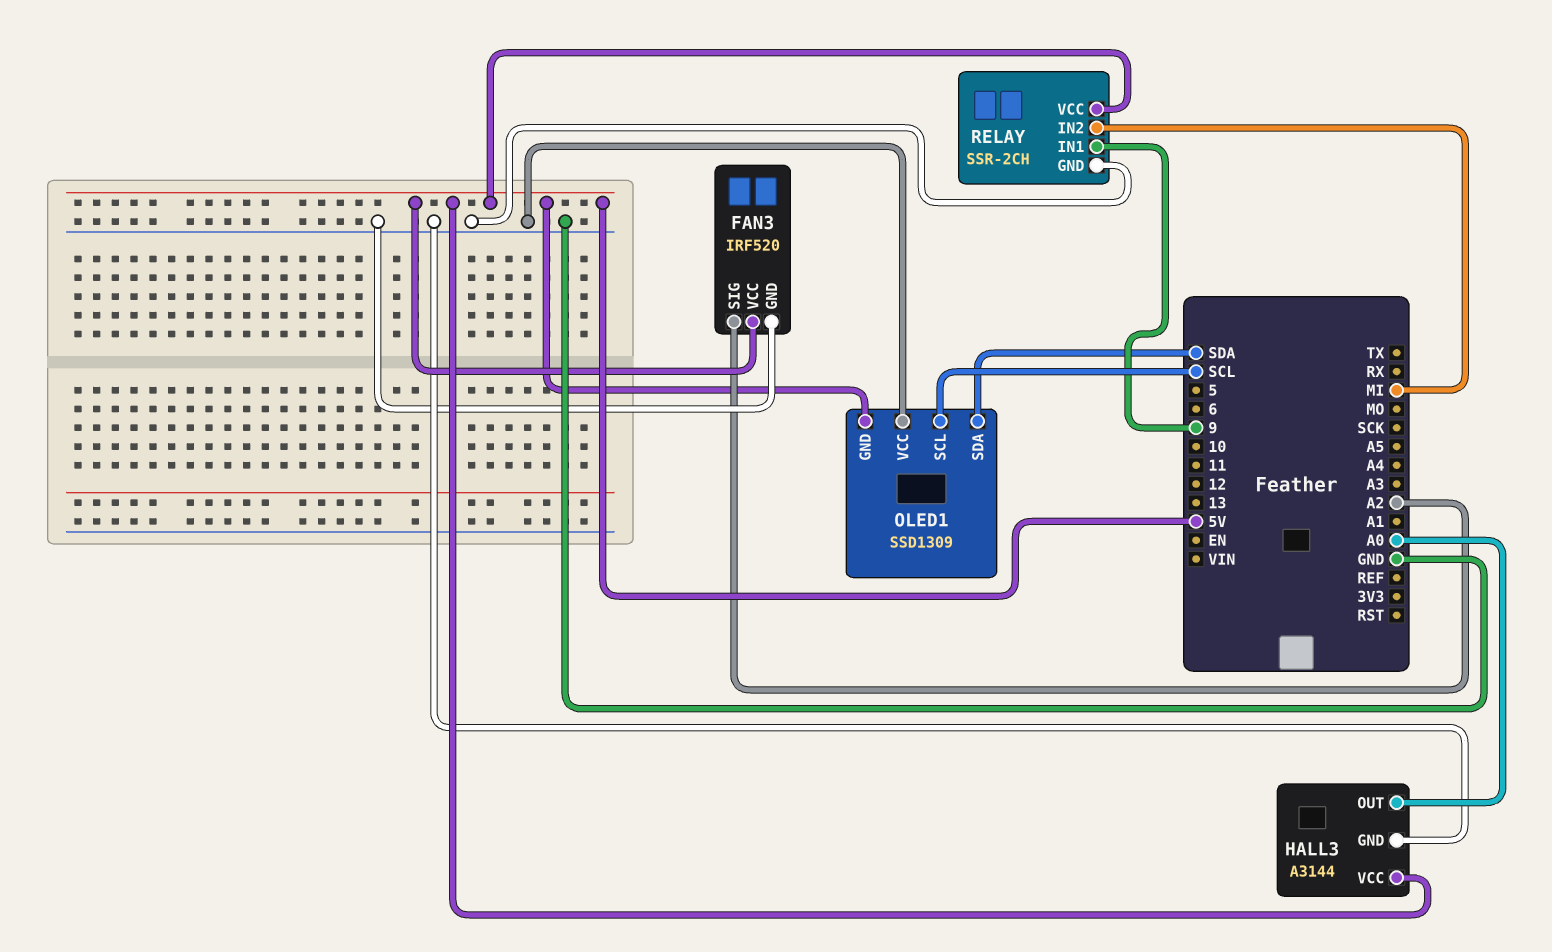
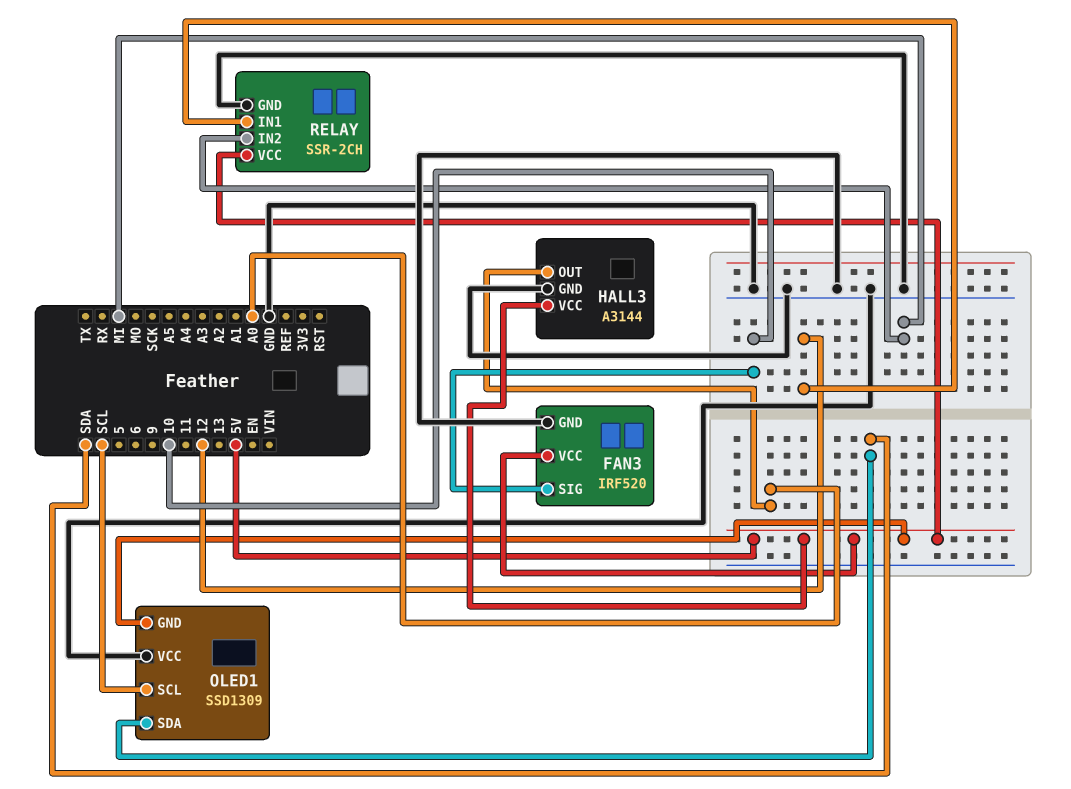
FAN3 pin SIG: A2 -> 10
RELAY pin IN1: 9 -> 12

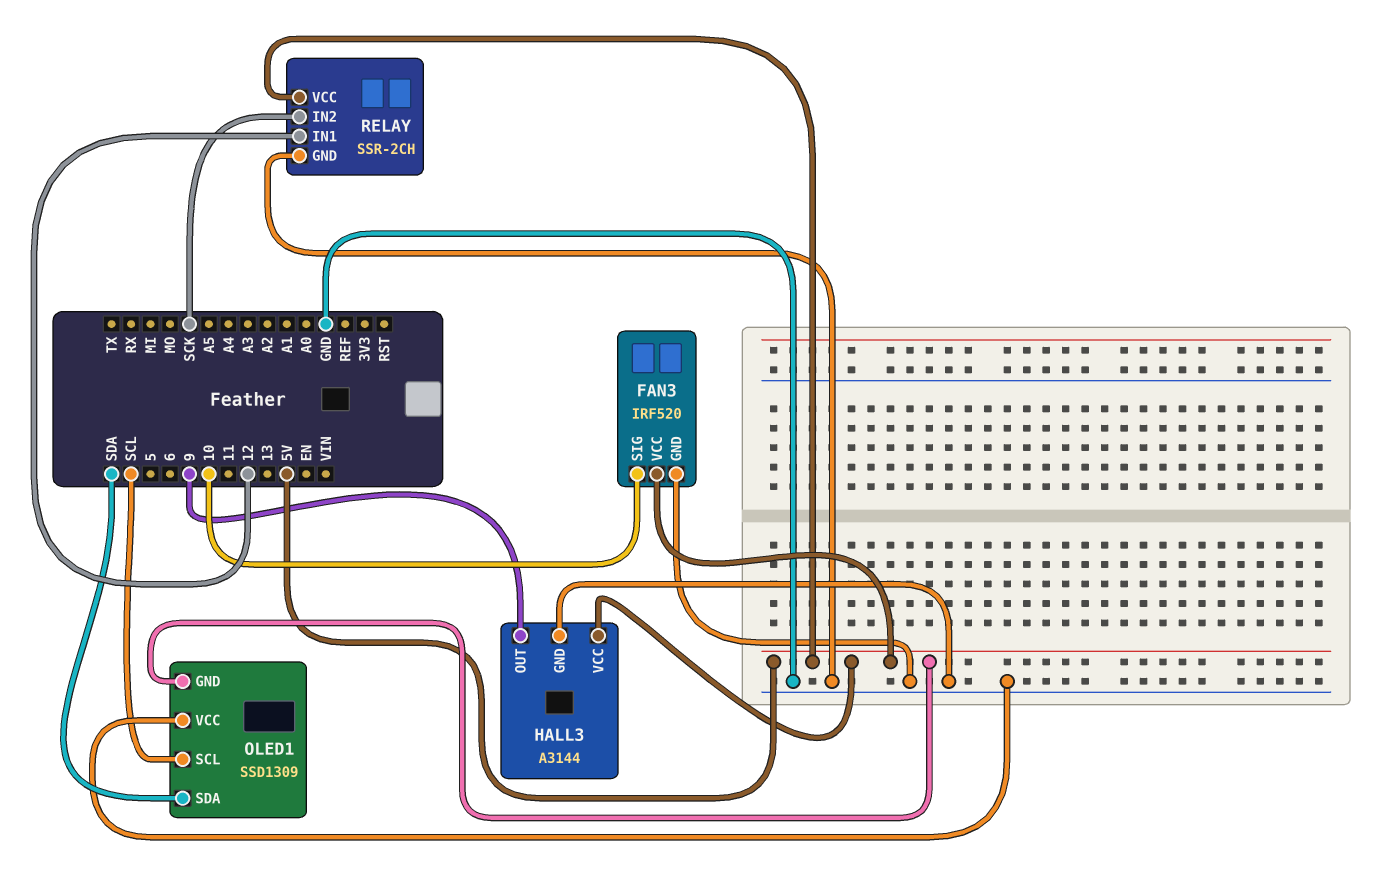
HALL3 pin OUT: A0 -> 9
RELAY pin IN2: MI -> SCK

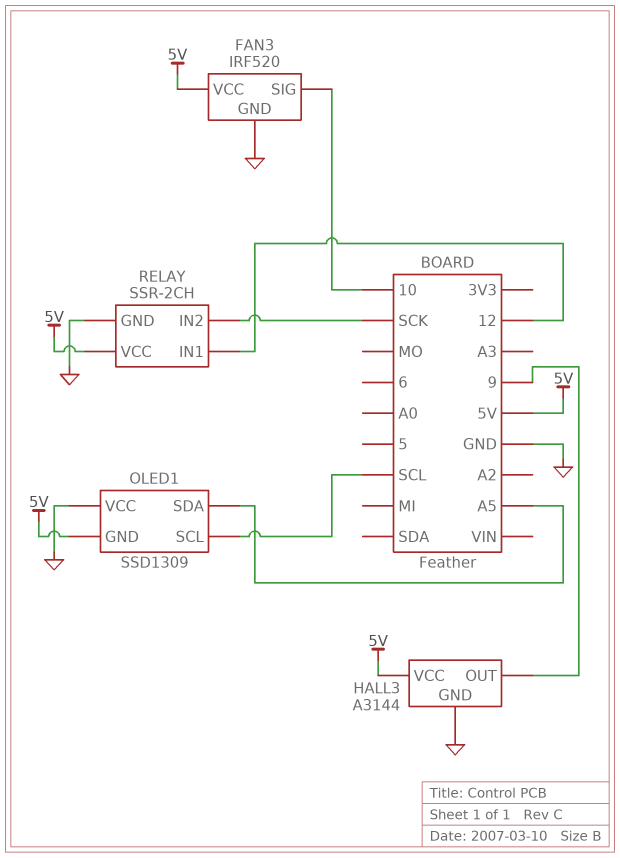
OLED1 pin SDA: SDA -> A5

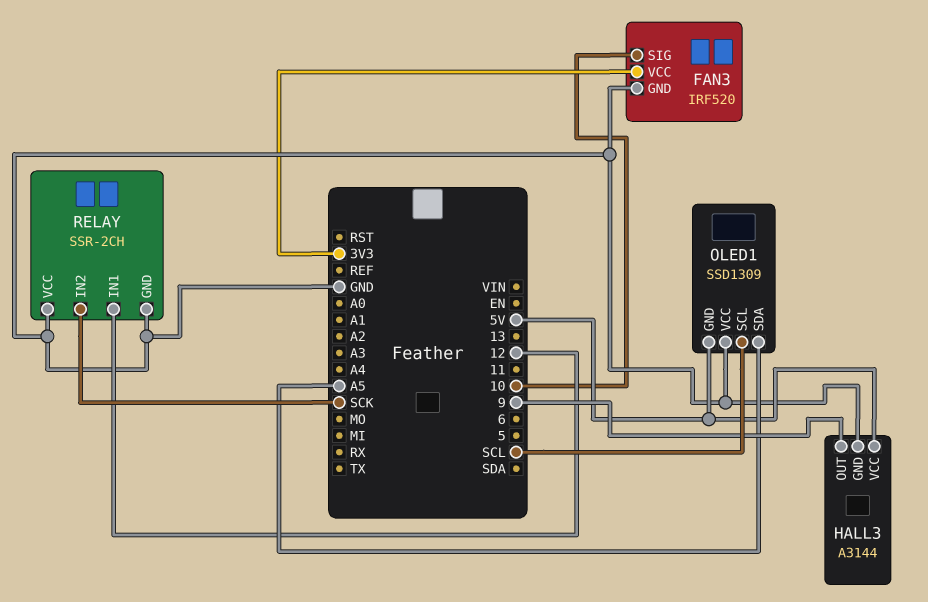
FAN3 pin VCC: 5V -> 3V3
RELAY pin VCC: 5V -> GND

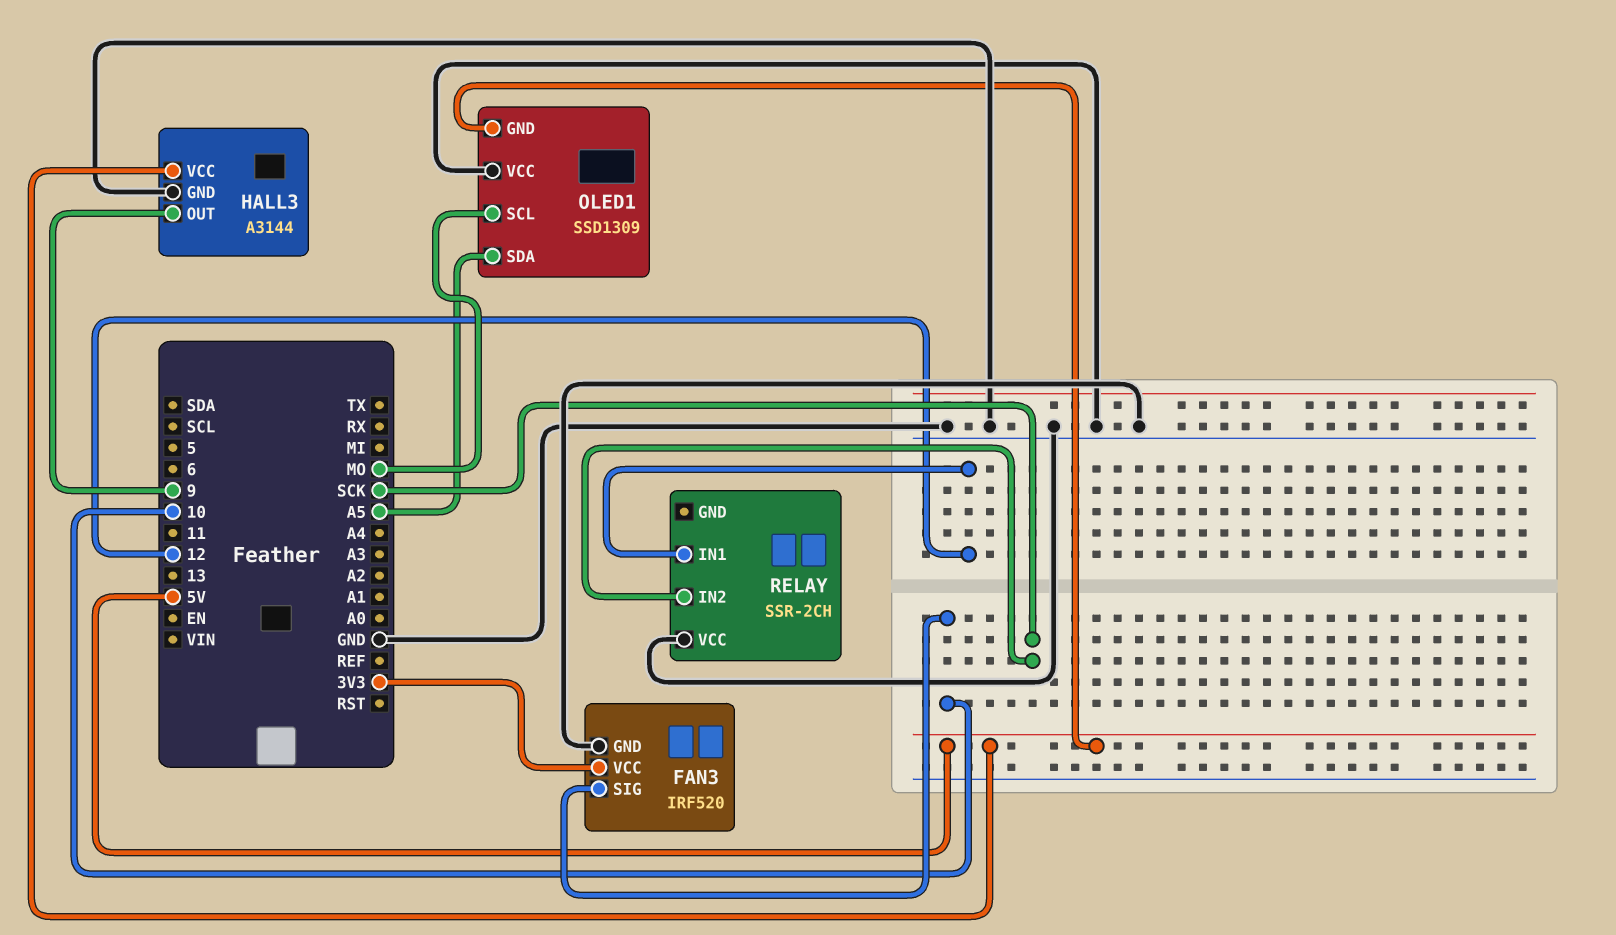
OLED1 pin SCL: SCL -> MO
RELAY pin GND: GND -> none

